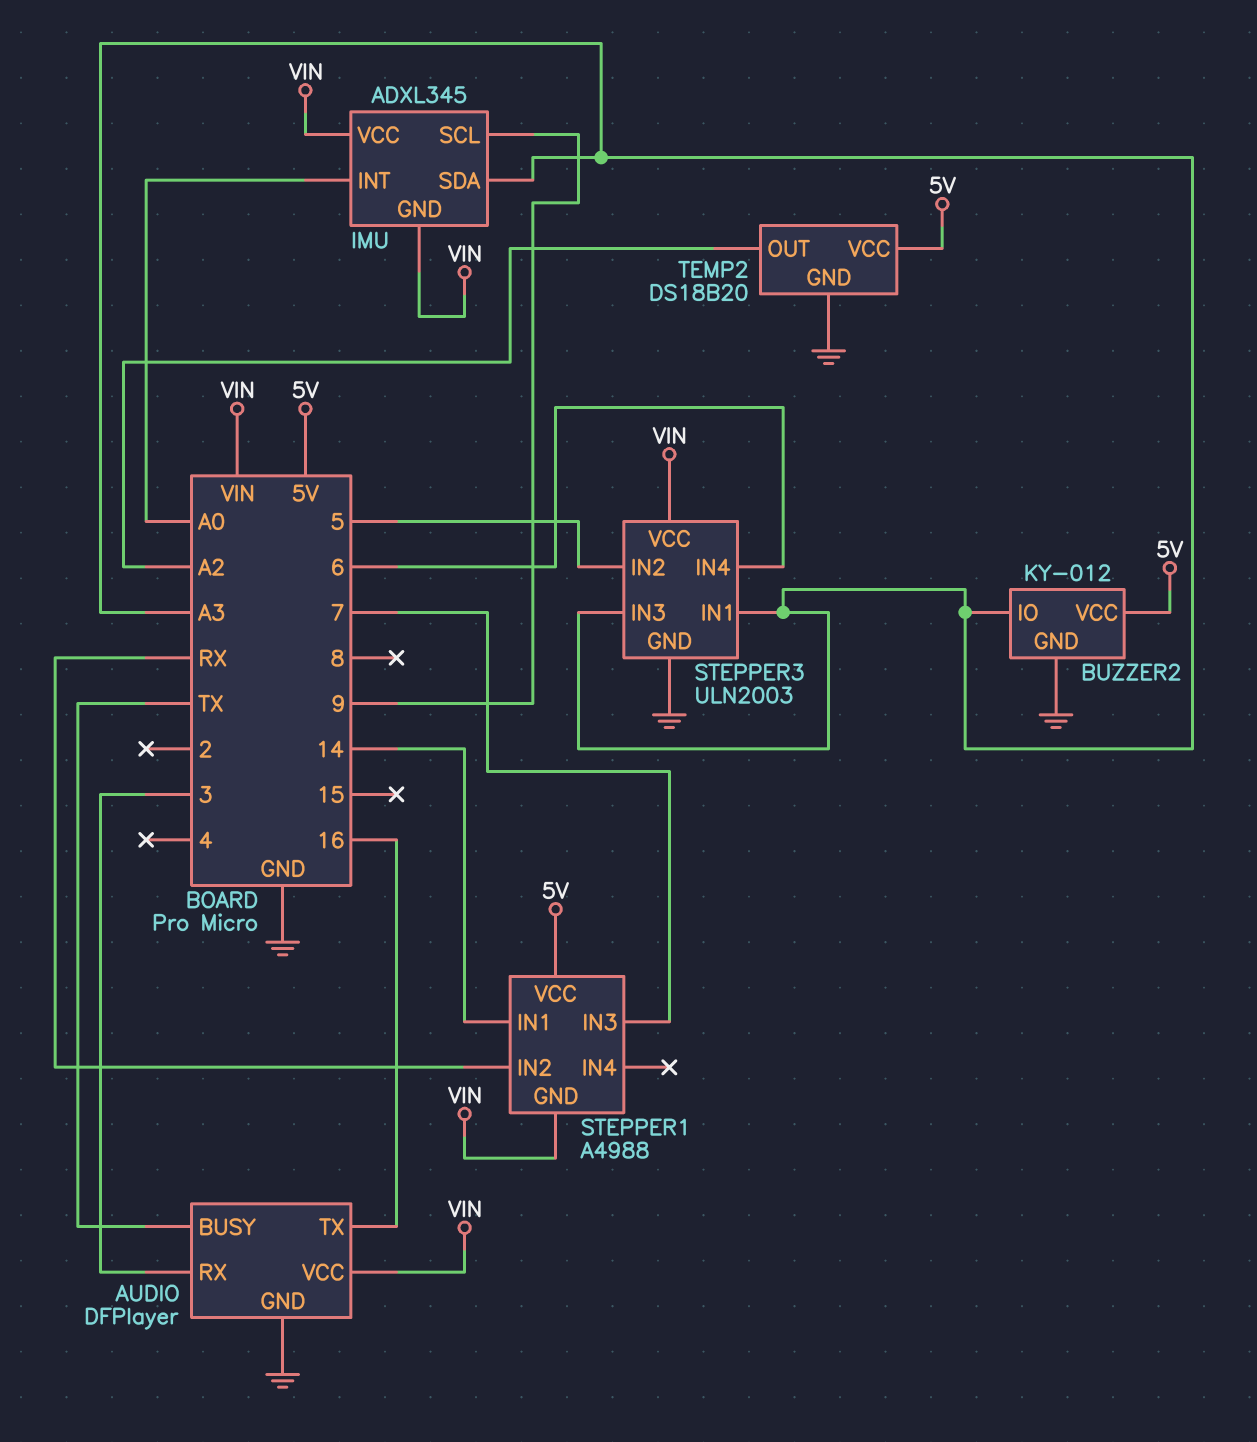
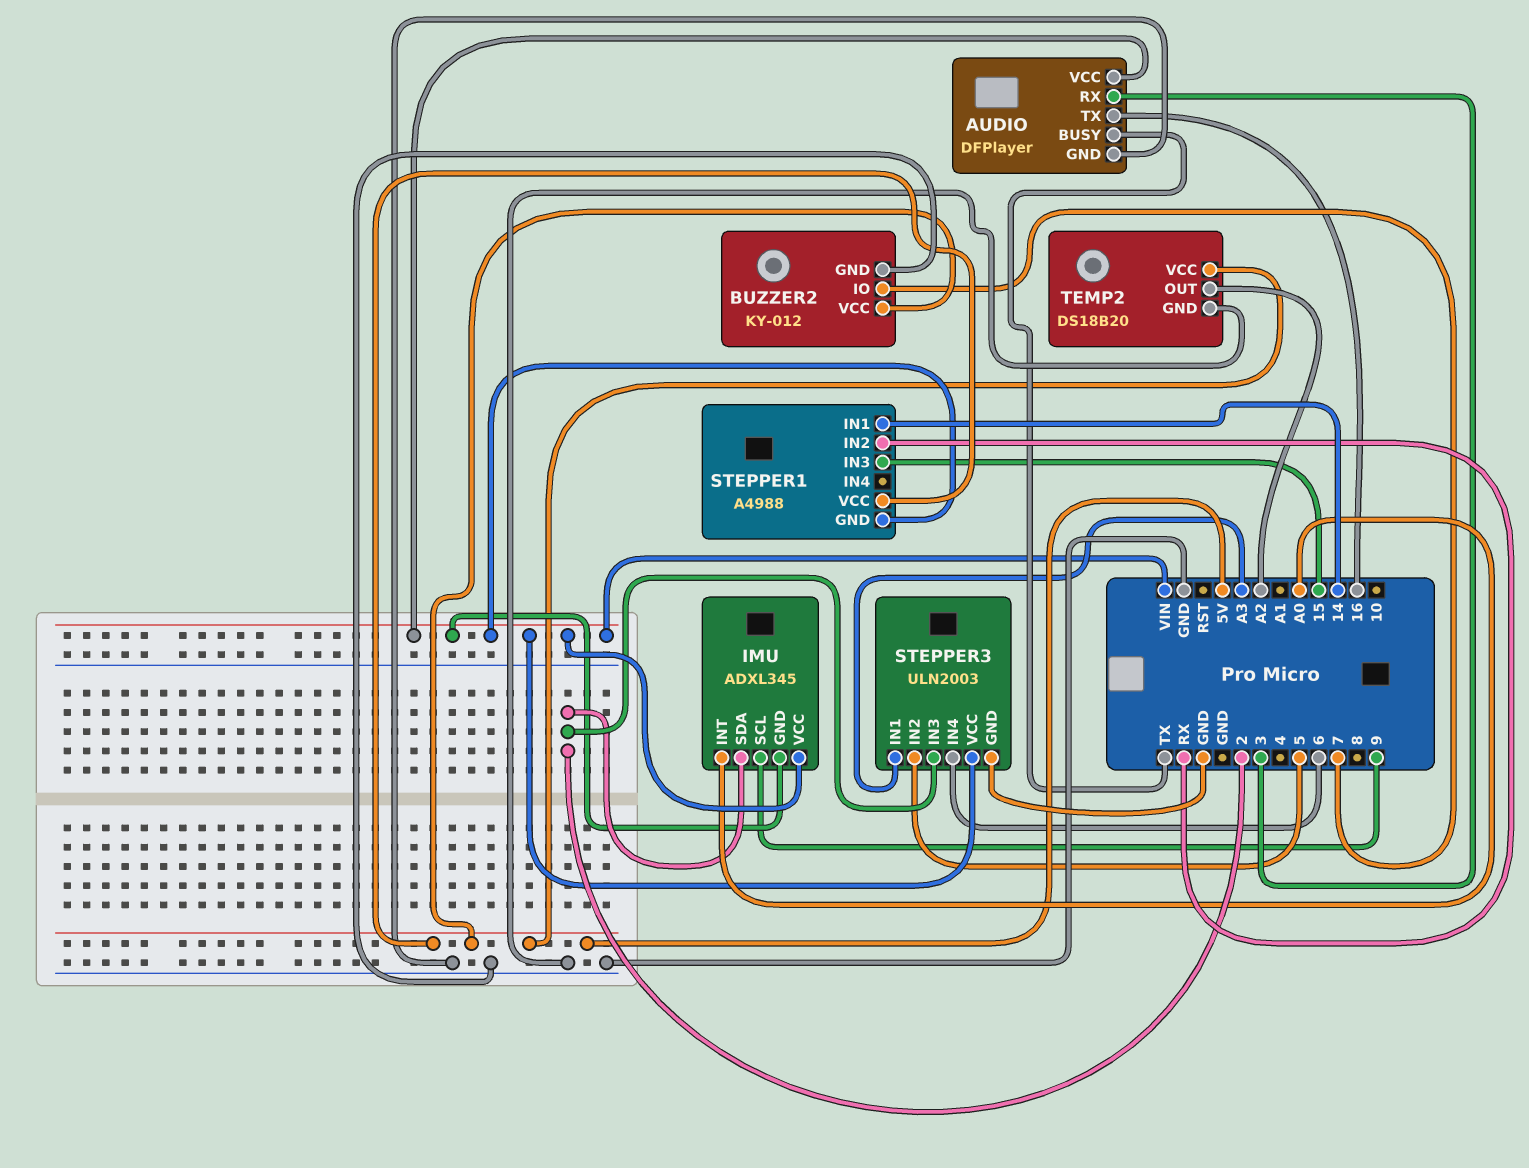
BUZZER2 pin IO: A3 -> 7
IMU pin SDA: A3 -> 2
STEPPER1 pin IN3: 7 -> 15
STEPPER3 pin IN3: A3 -> 2

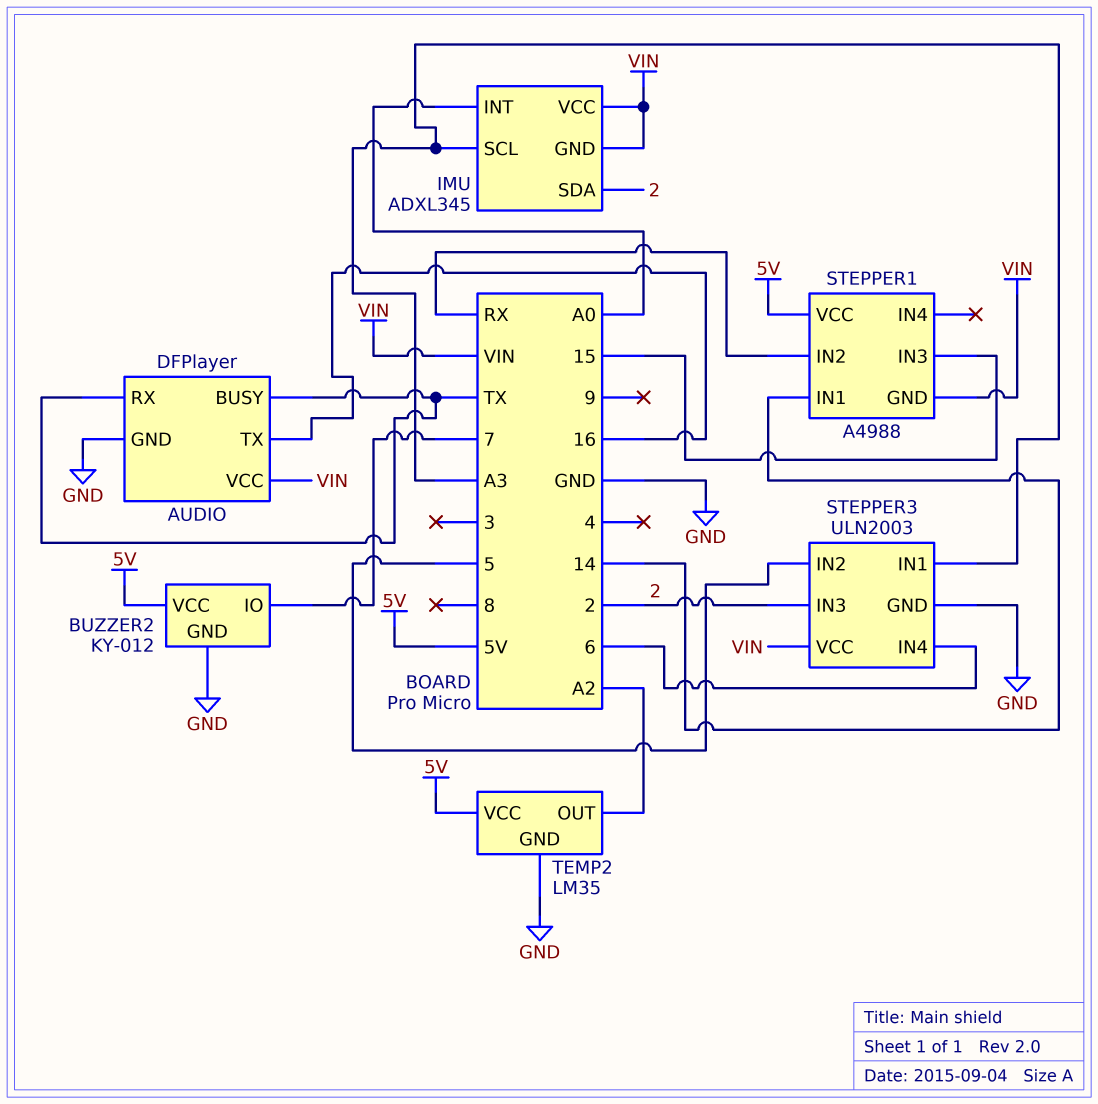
AUDIO pin RX: 3 -> TX
IMU pin SCL: 9 -> A3
TEMP2: DS18B20 -> LM35

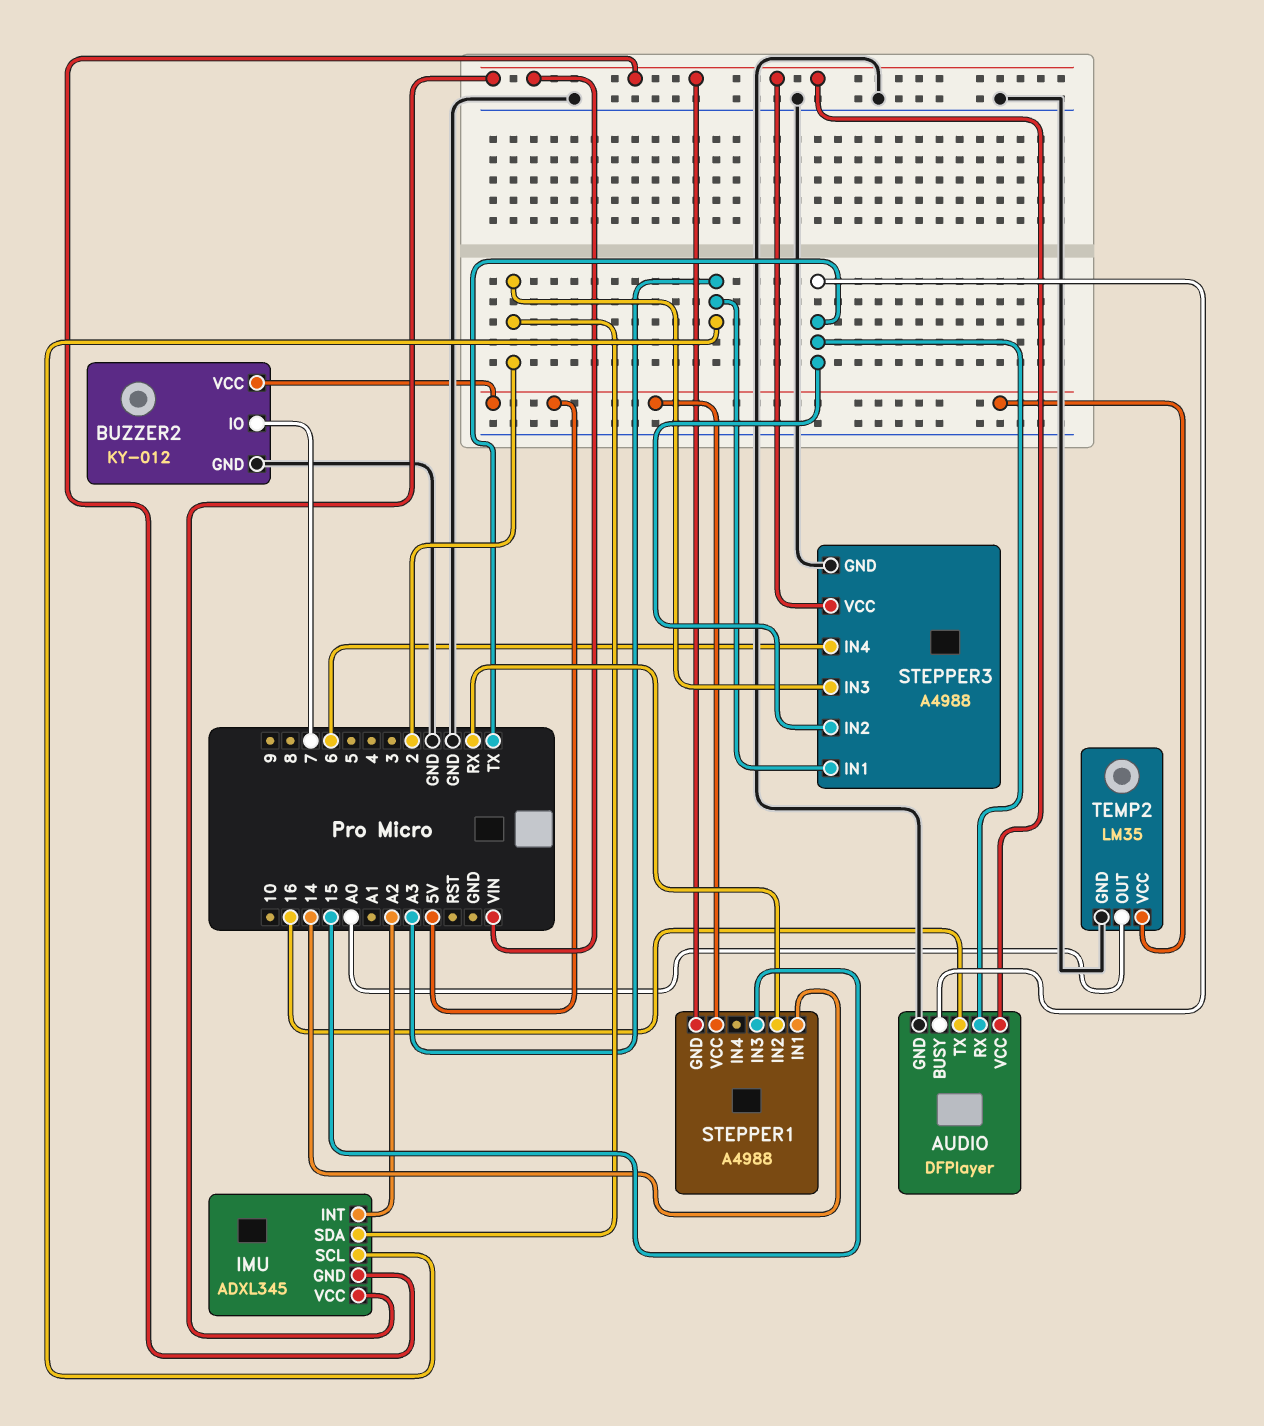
IMU pin INT: A0 -> A2
STEPPER3: ULN2003 -> A4988
STEPPER3 pin IN2: 5 -> TX
TEMP2 pin OUT: A2 -> A0

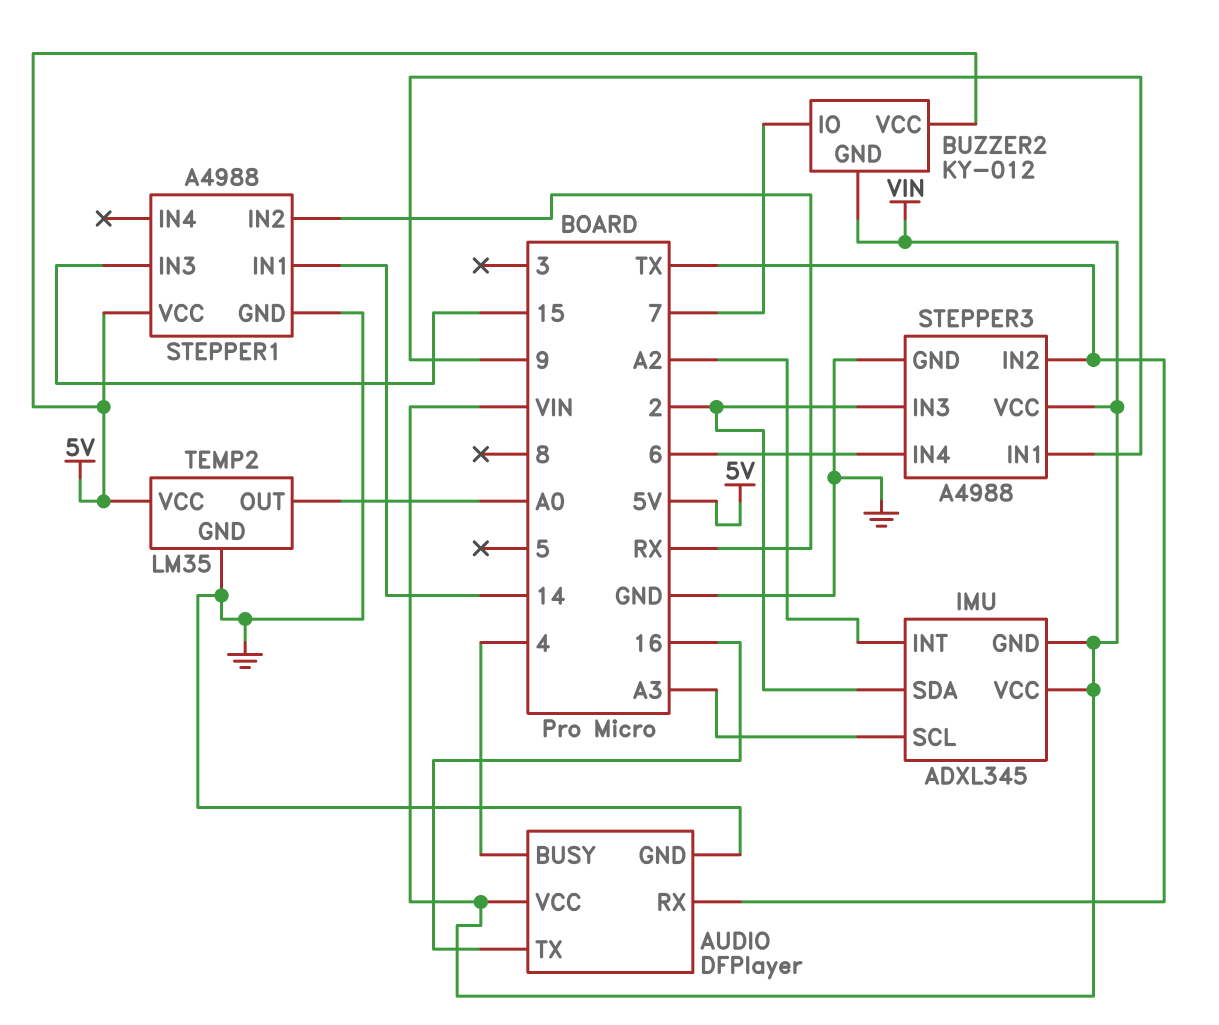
AUDIO pin BUSY: TX -> 4
BUZZER2 pin GND: GND -> VIN
STEPPER1 pin GND: VIN -> GND
STEPPER3 pin IN1: A3 -> 9

